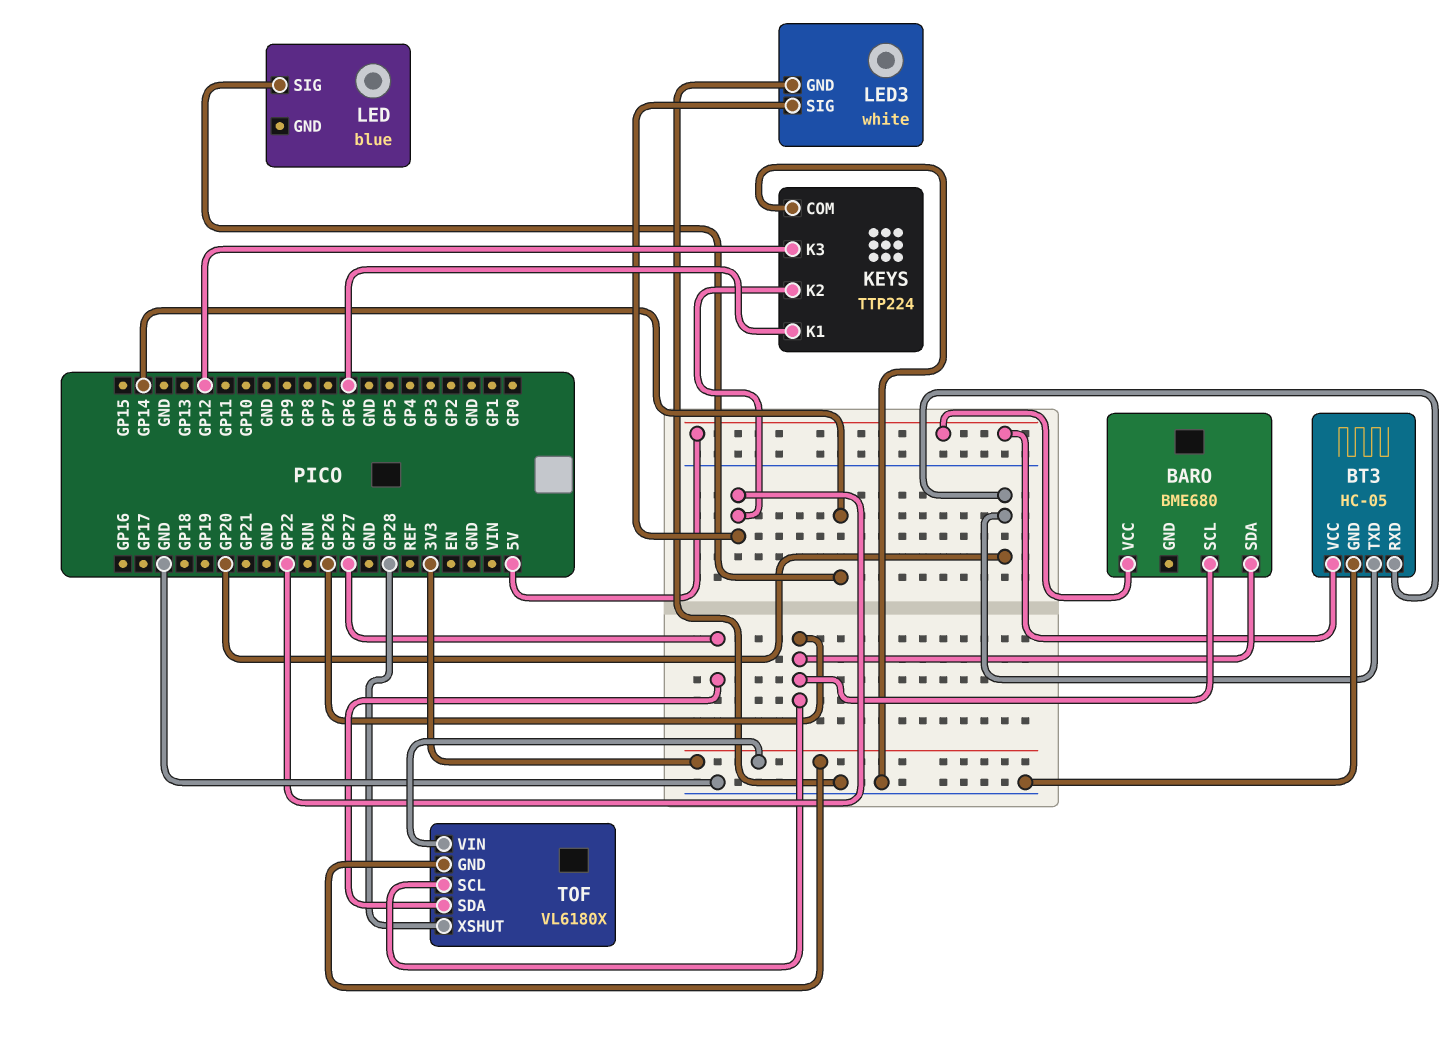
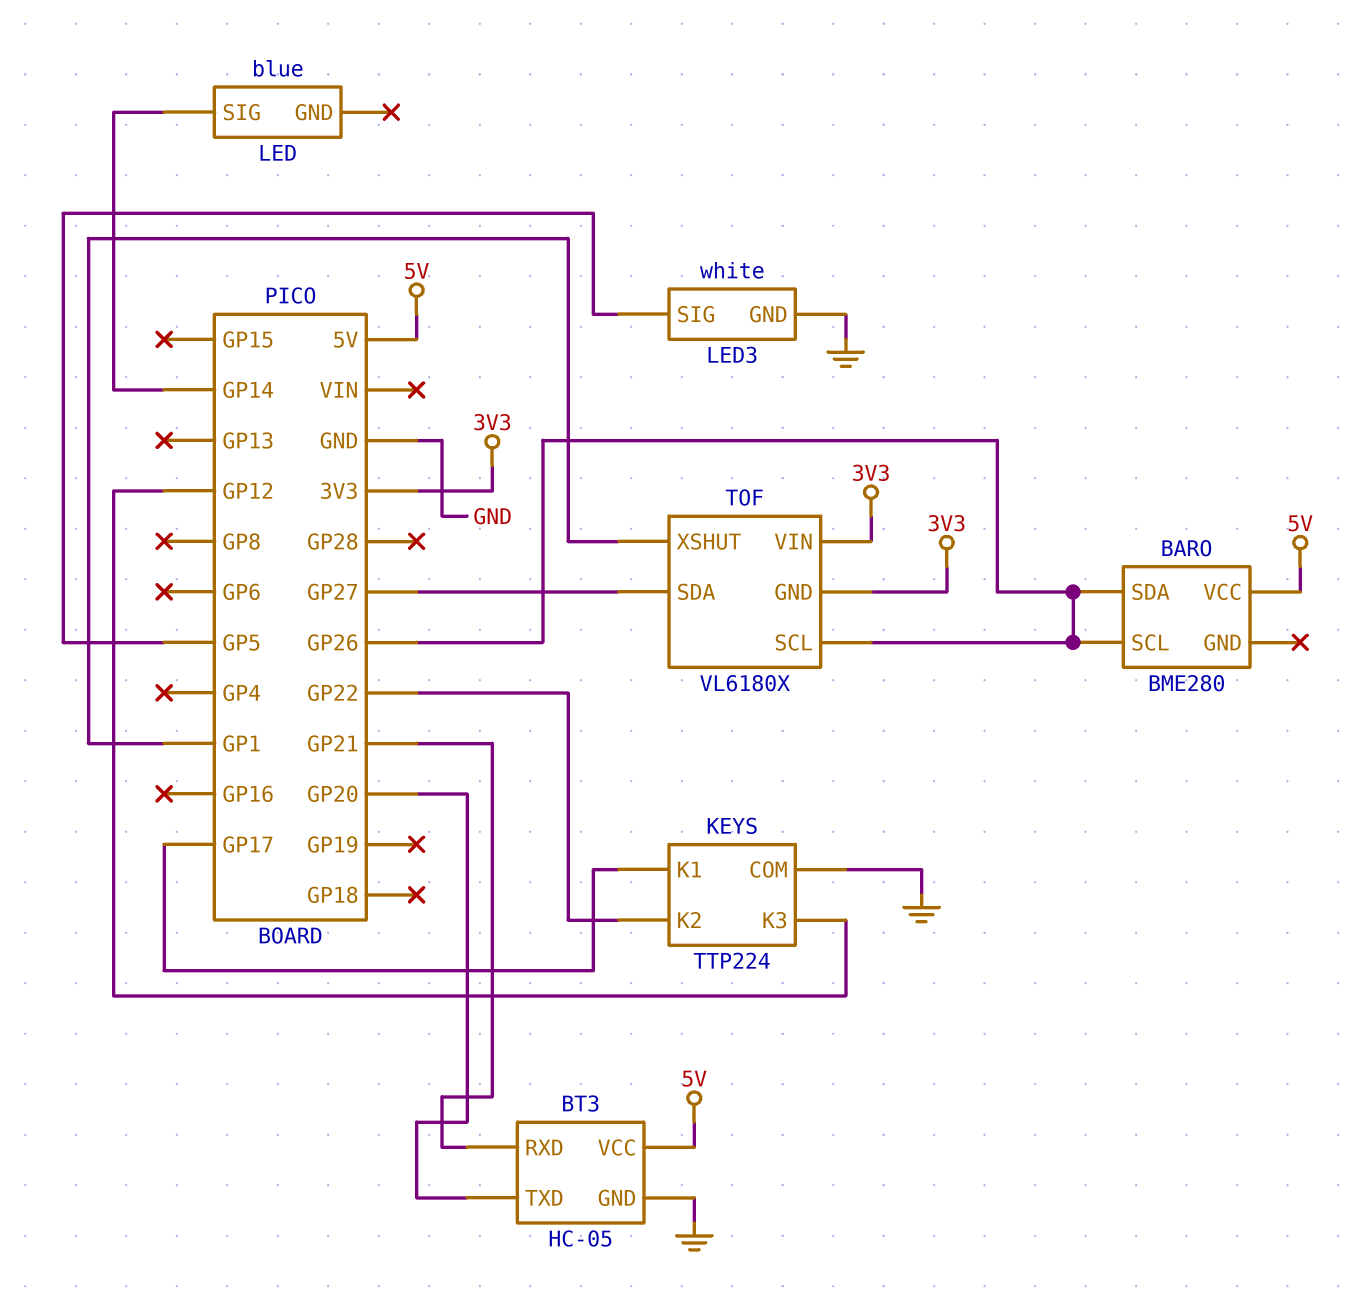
BARO: BME680 -> BME280
BT3 pin RXD: GP20 -> GP21
KEYS pin K1: GP6 -> GP17
LED3 pin SIG: GP22 -> GP5
TOF pin XSHUT: GP28 -> GP1

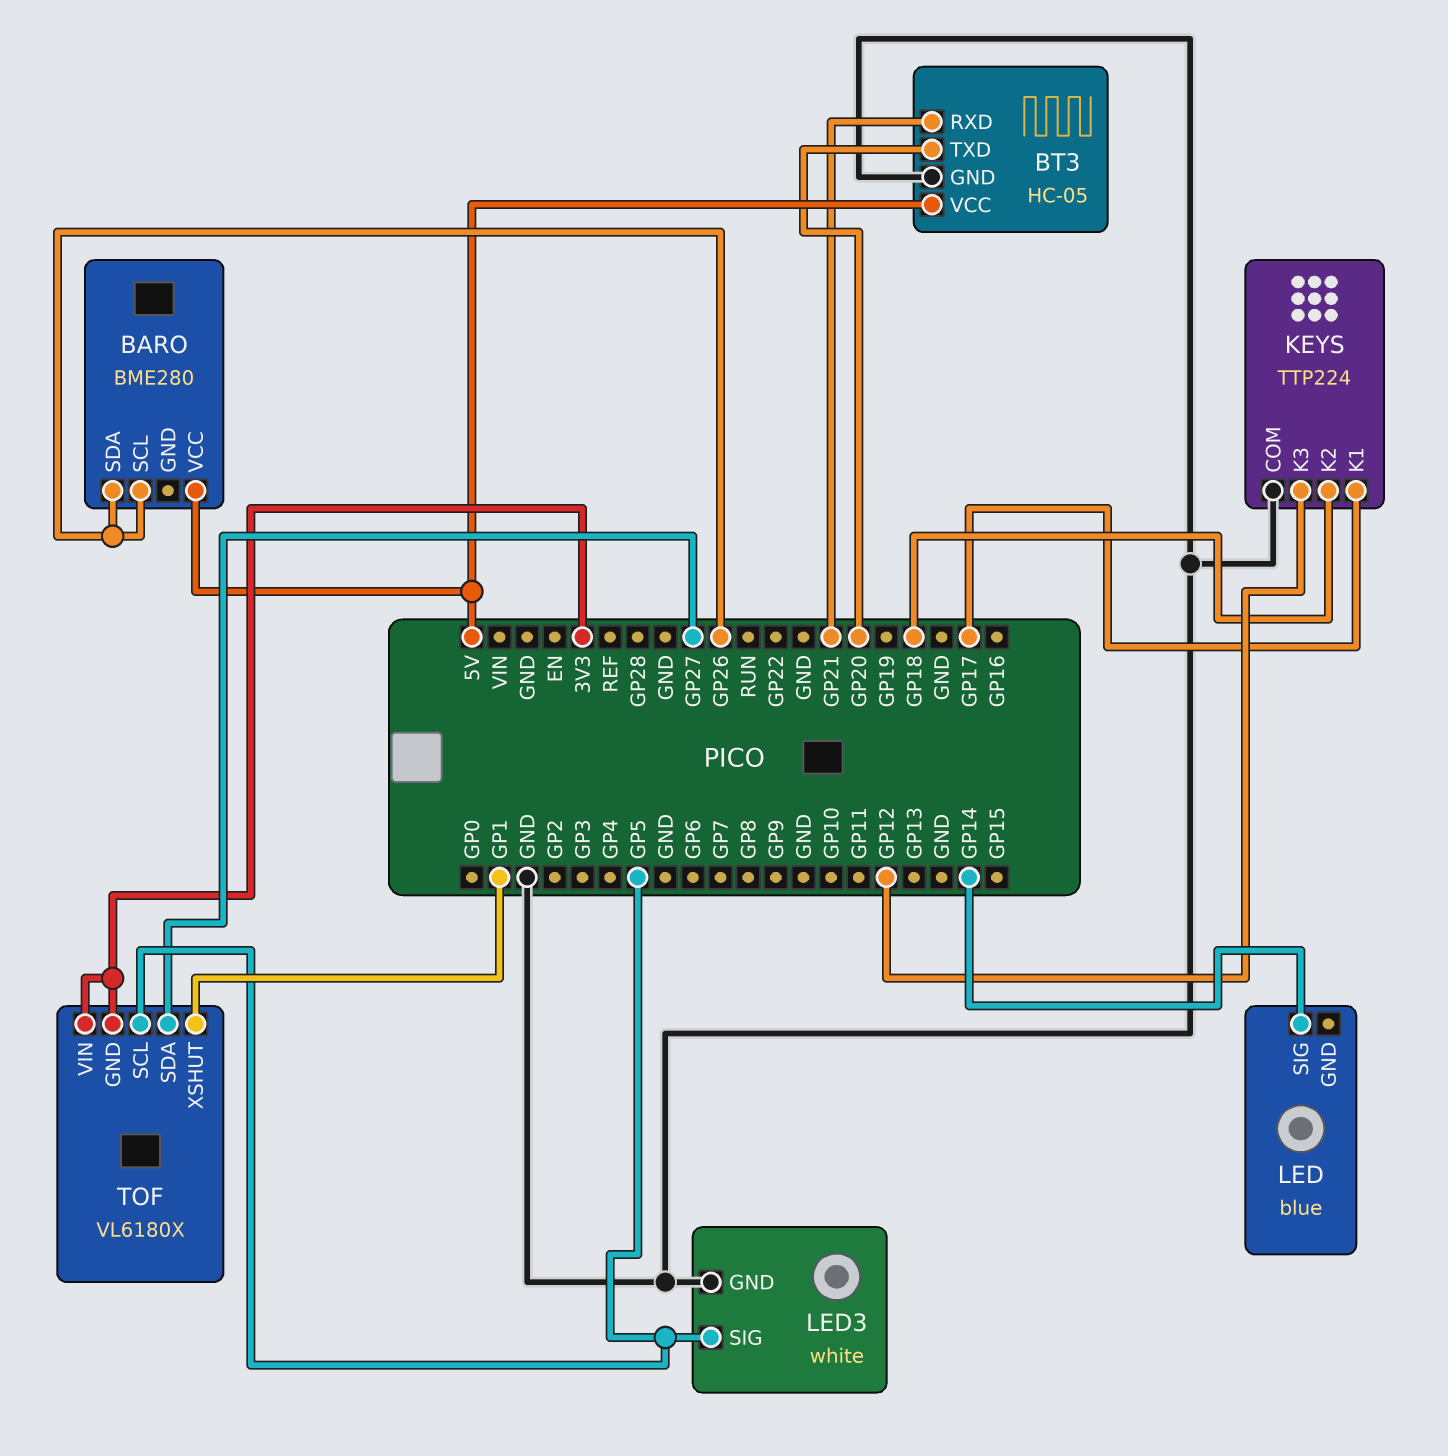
KEYS pin K2: GP22 -> GP18
TOF pin SCL: GP26 -> GP5

